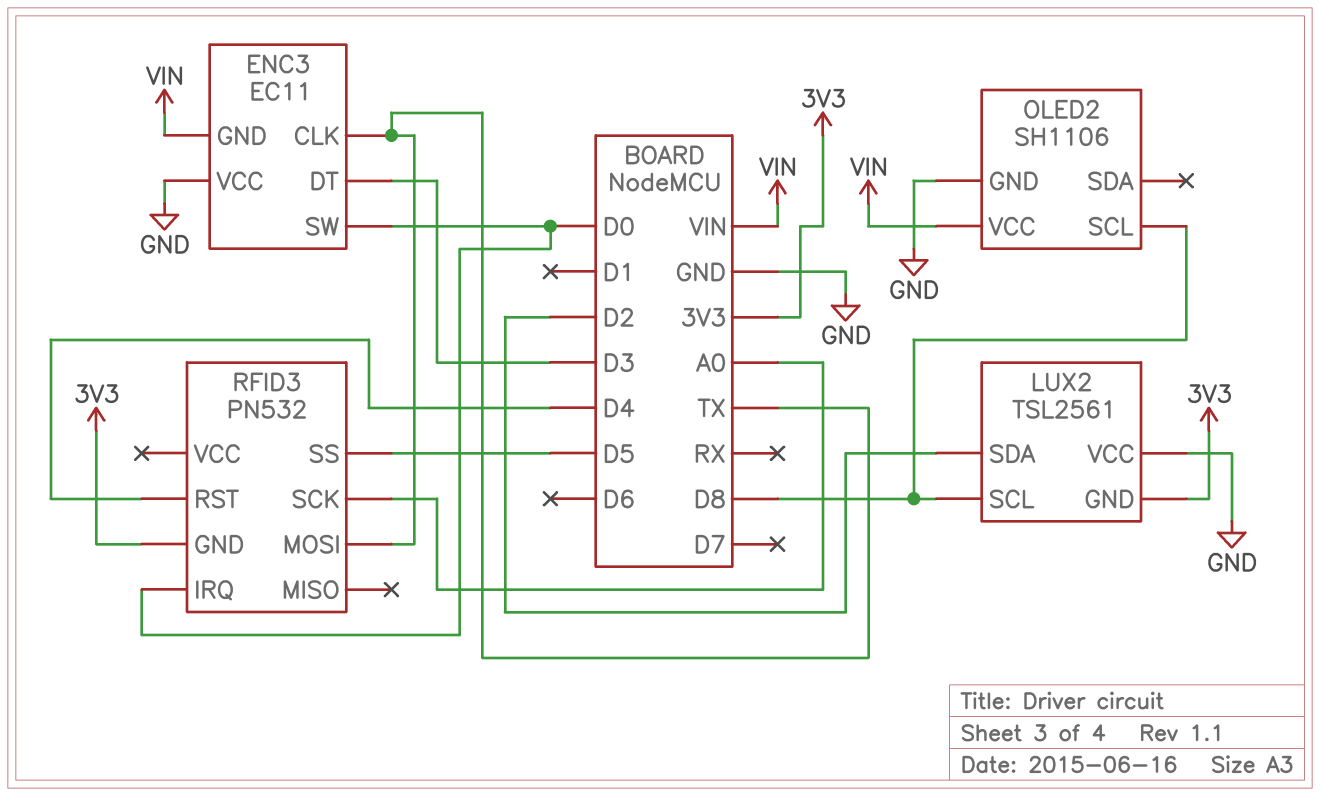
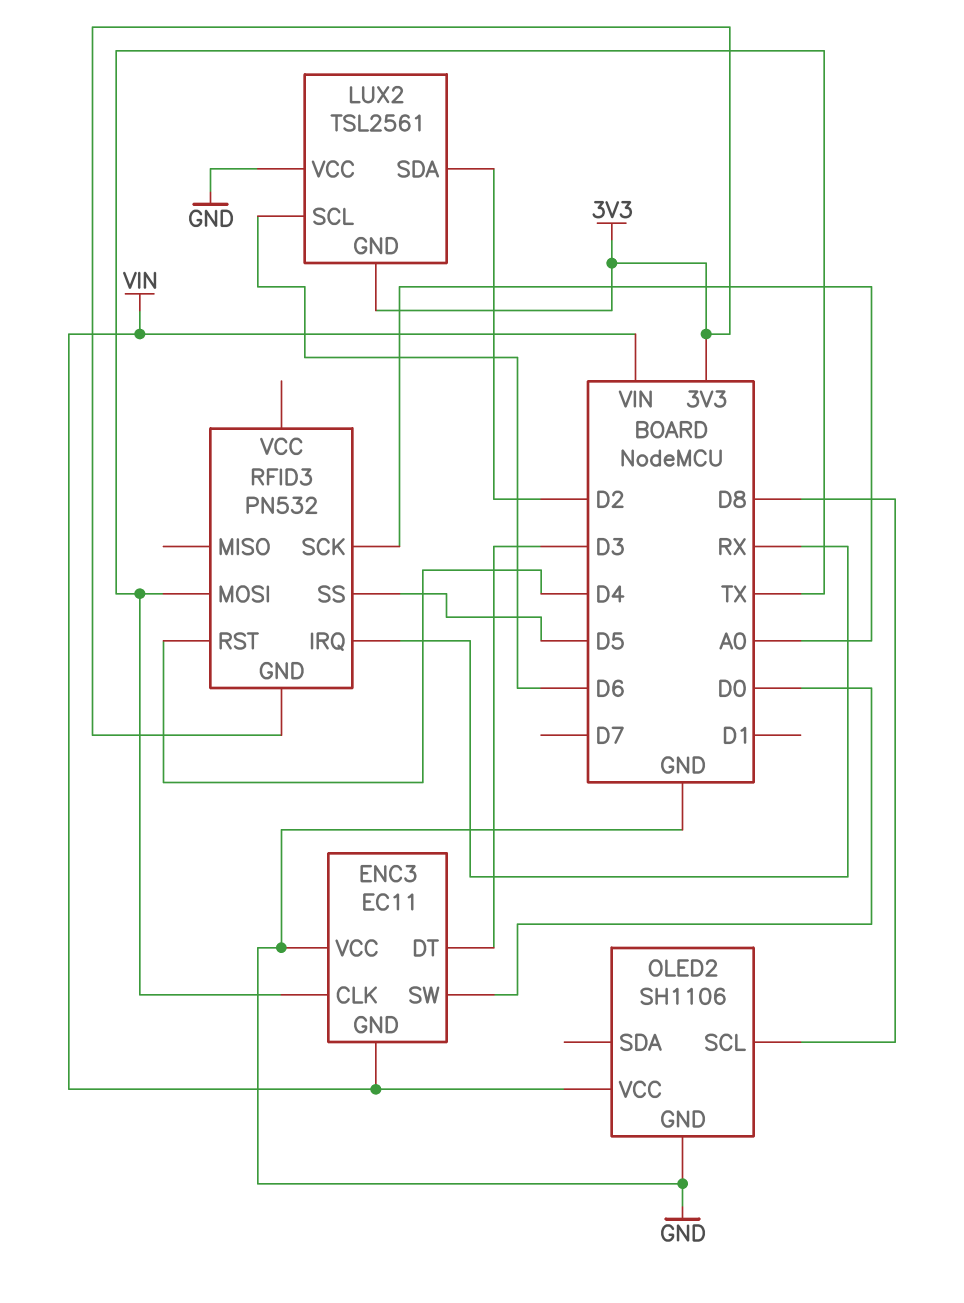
LUX2 pin SCL: D8 -> D6
RFID3 pin IRQ: D0 -> RX

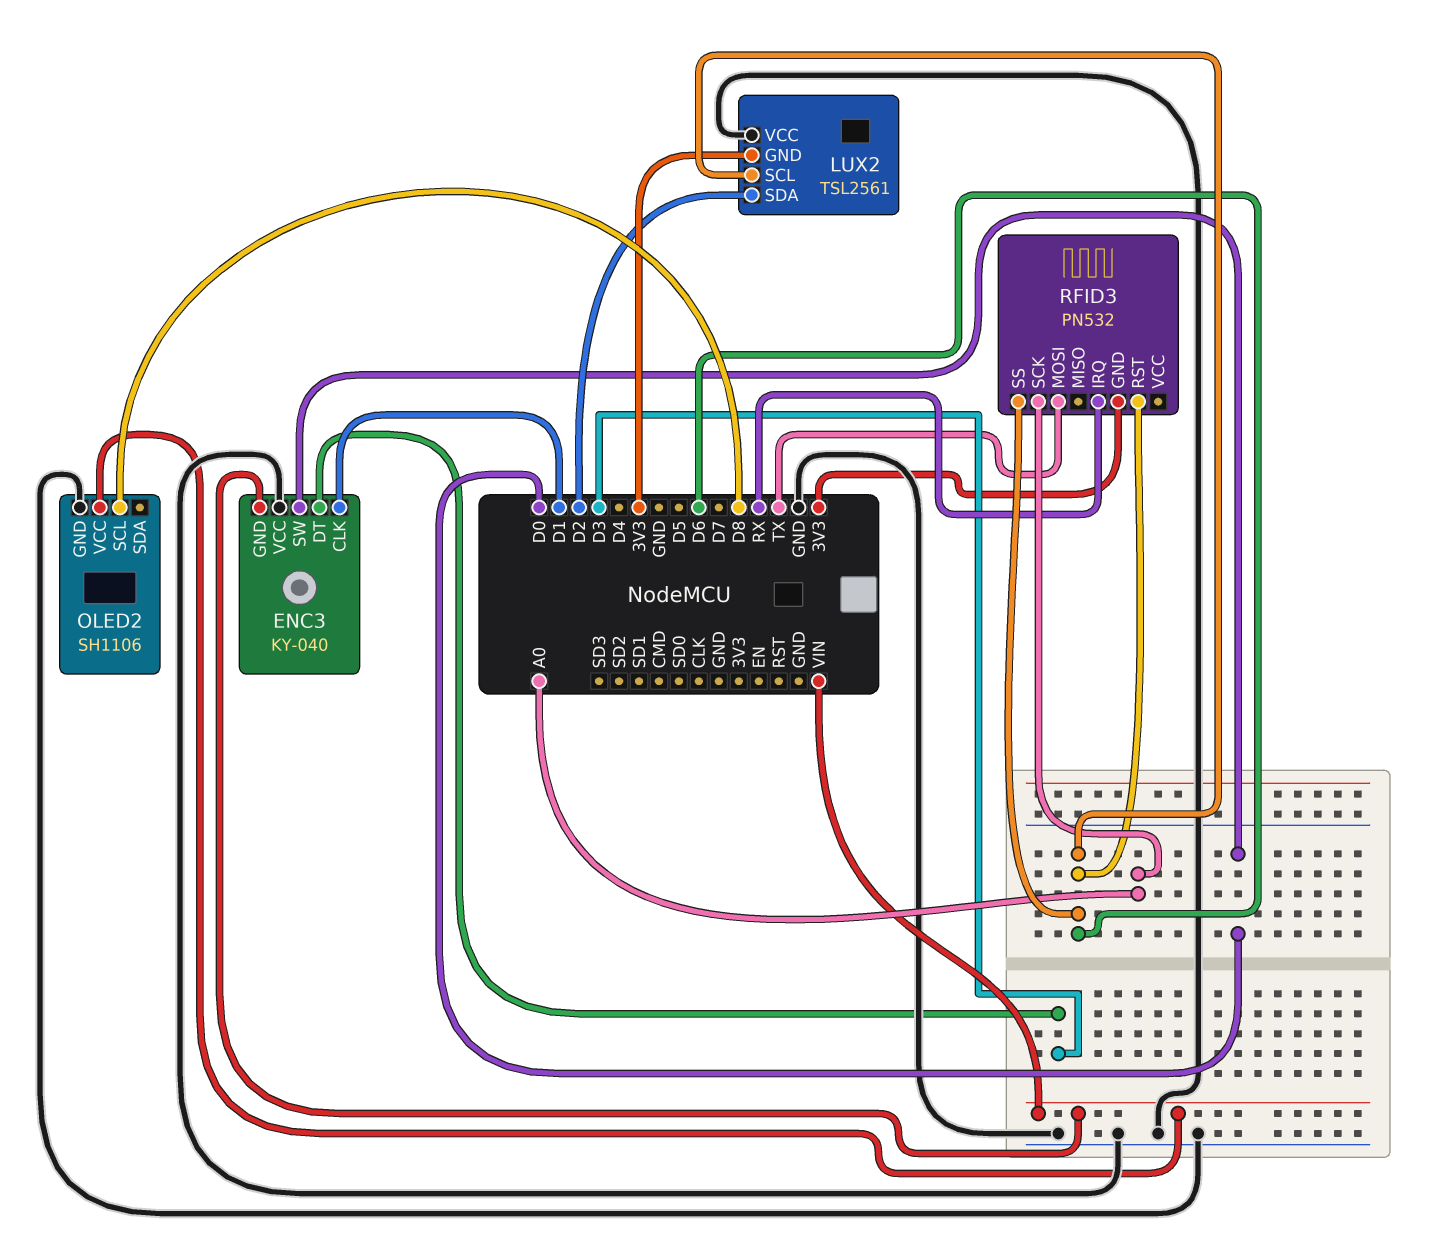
ENC3: EC11 -> KY-040
ENC3 pin CLK: TX -> D1
RFID3 pin RST: D4 -> D6
RFID3 pin SS: D5 -> D6

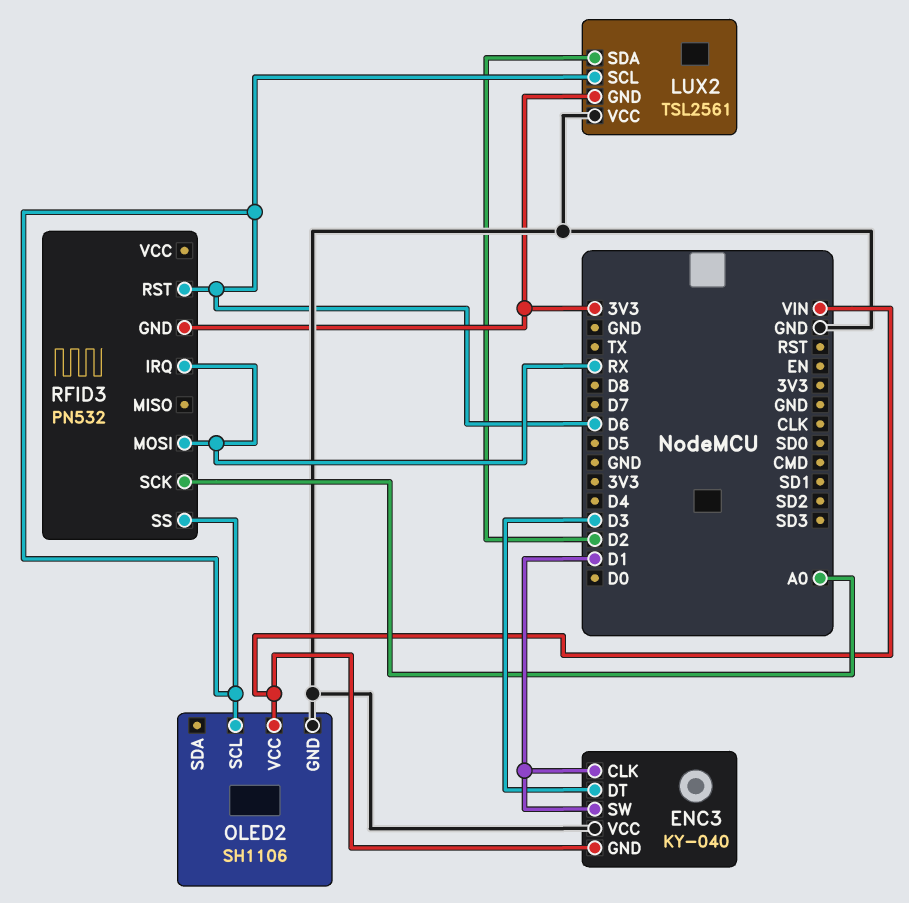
ENC3 pin SW: D0 -> D1
OLED2 pin SCL: D8 -> D6
RFID3 pin MOSI: TX -> RX

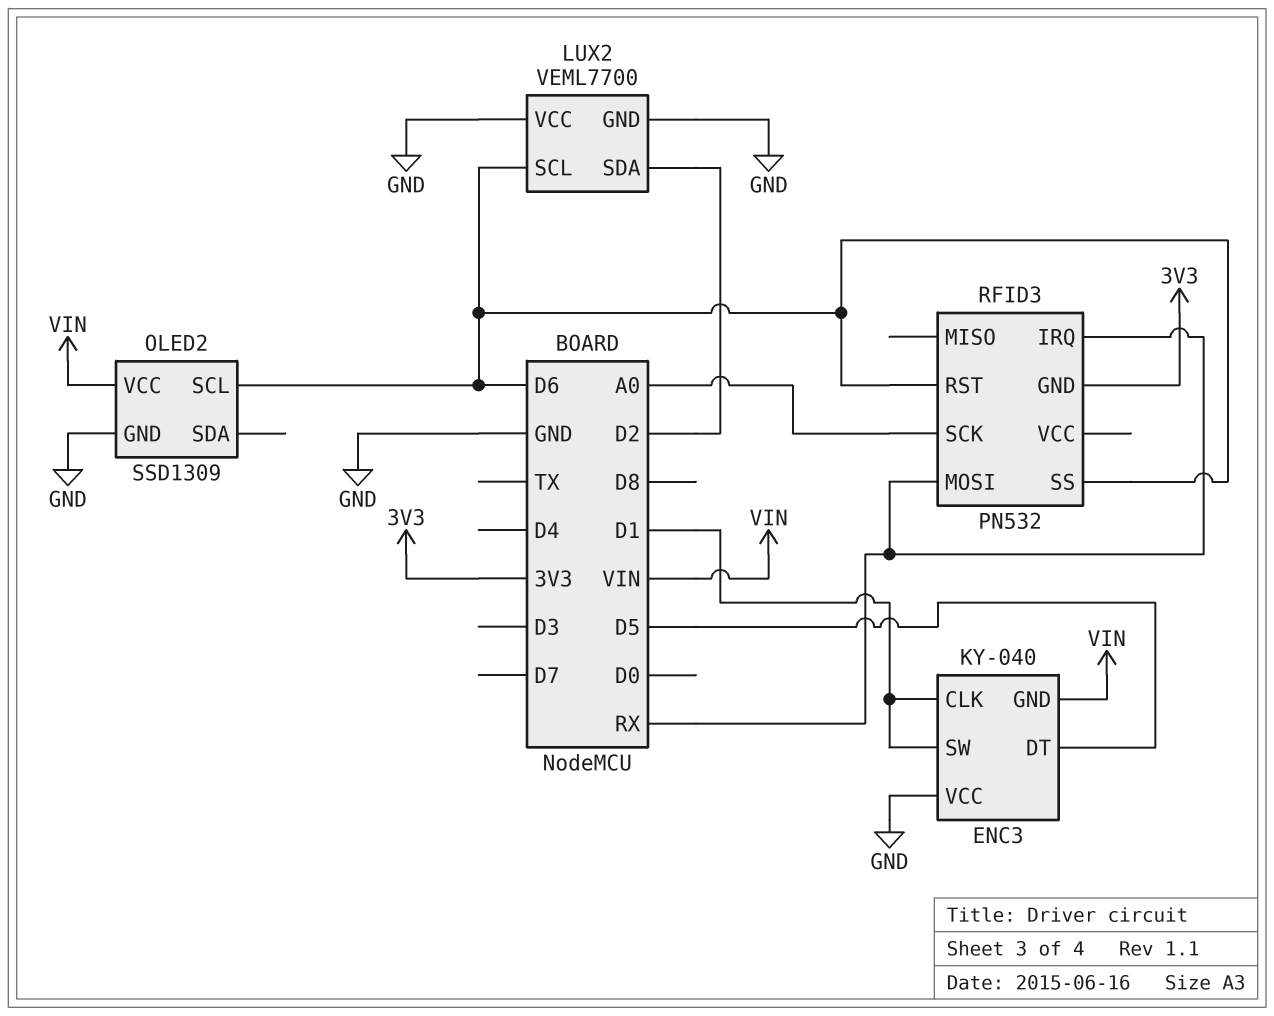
ENC3 pin DT: D3 -> D5
LUX2: TSL2561 -> VEML7700
LUX2 pin GND: 3V3 -> GND
OLED2: SH1106 -> SSD1309

